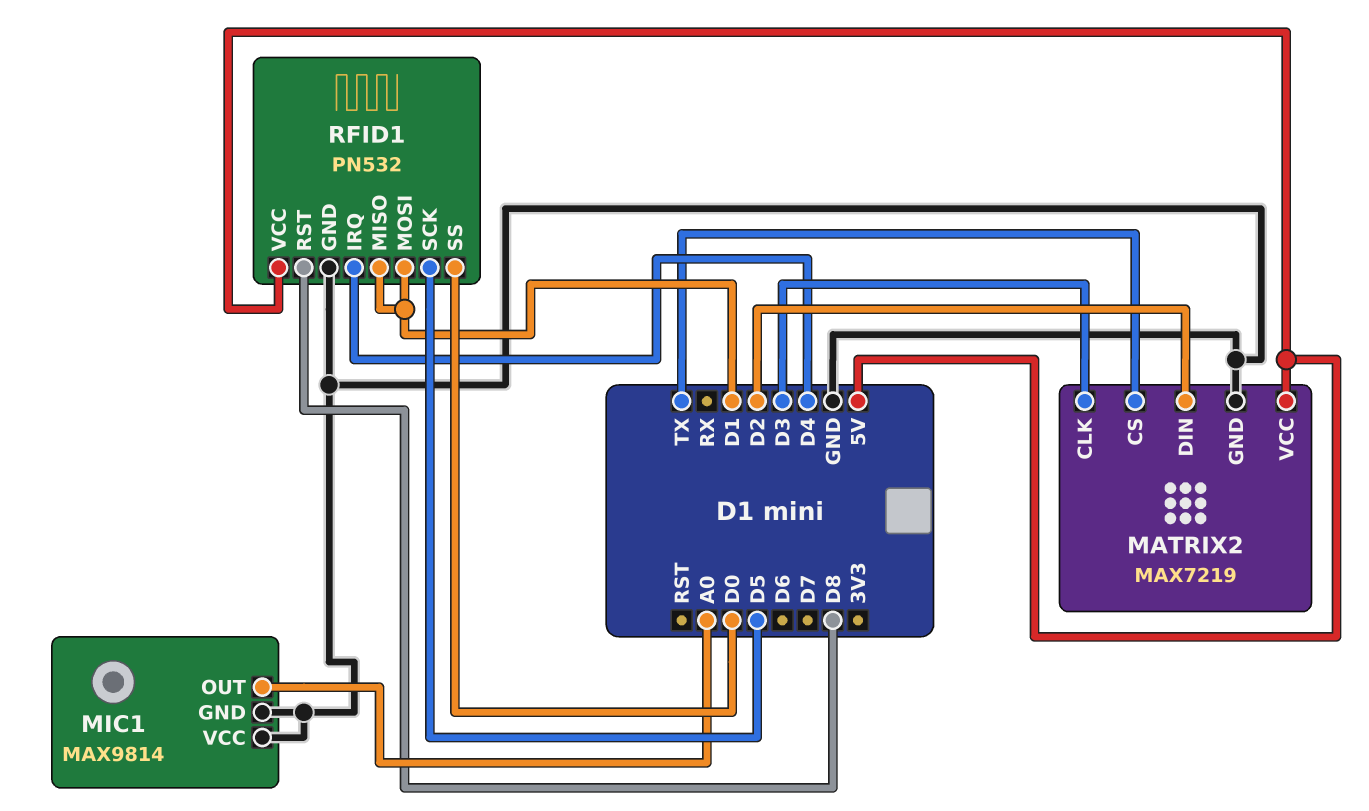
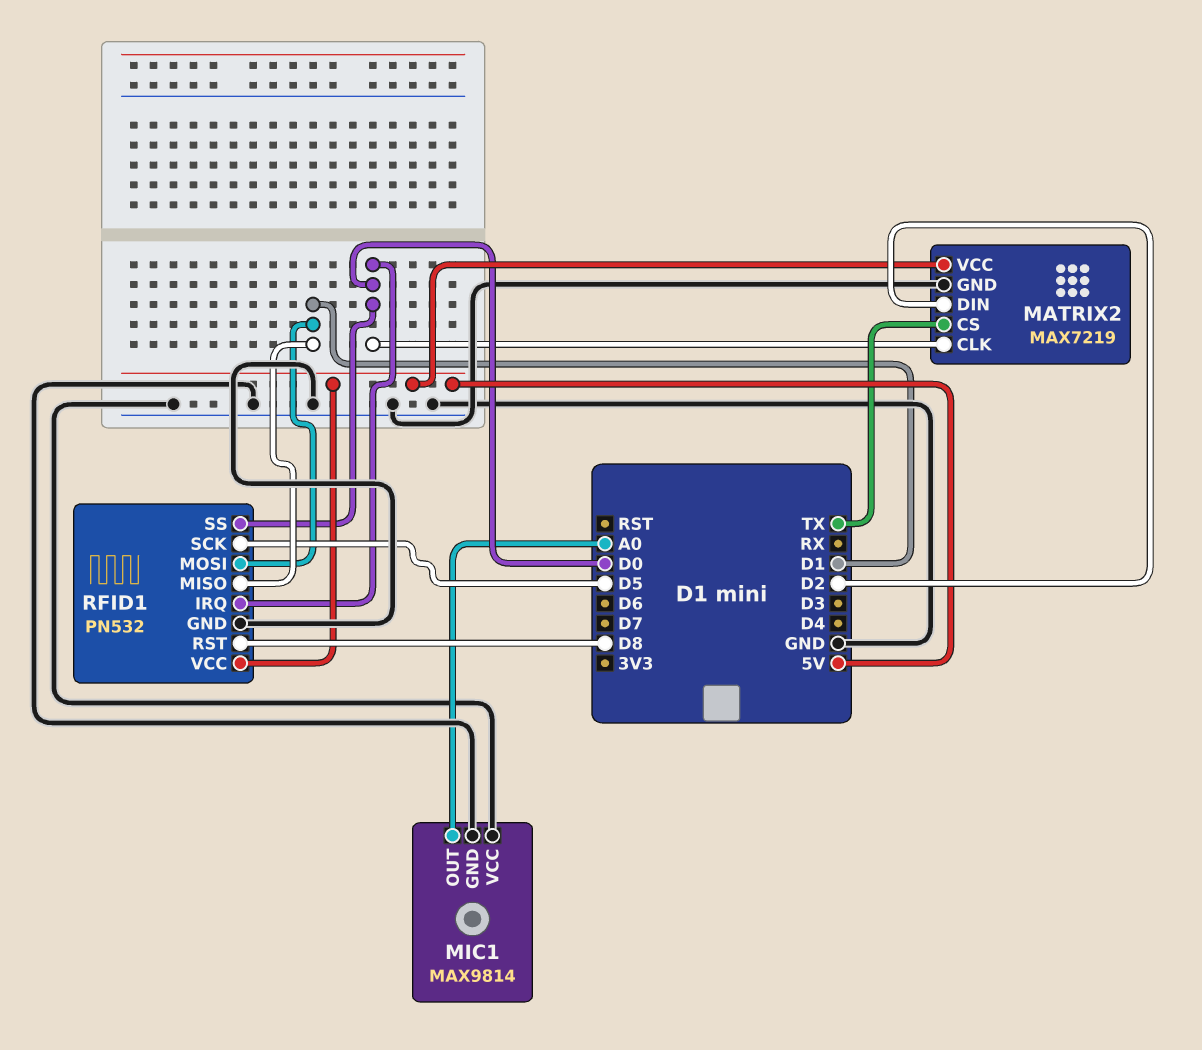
MATRIX2 pin CLK: D3 -> D0
RFID1 pin IRQ: D4 -> D0

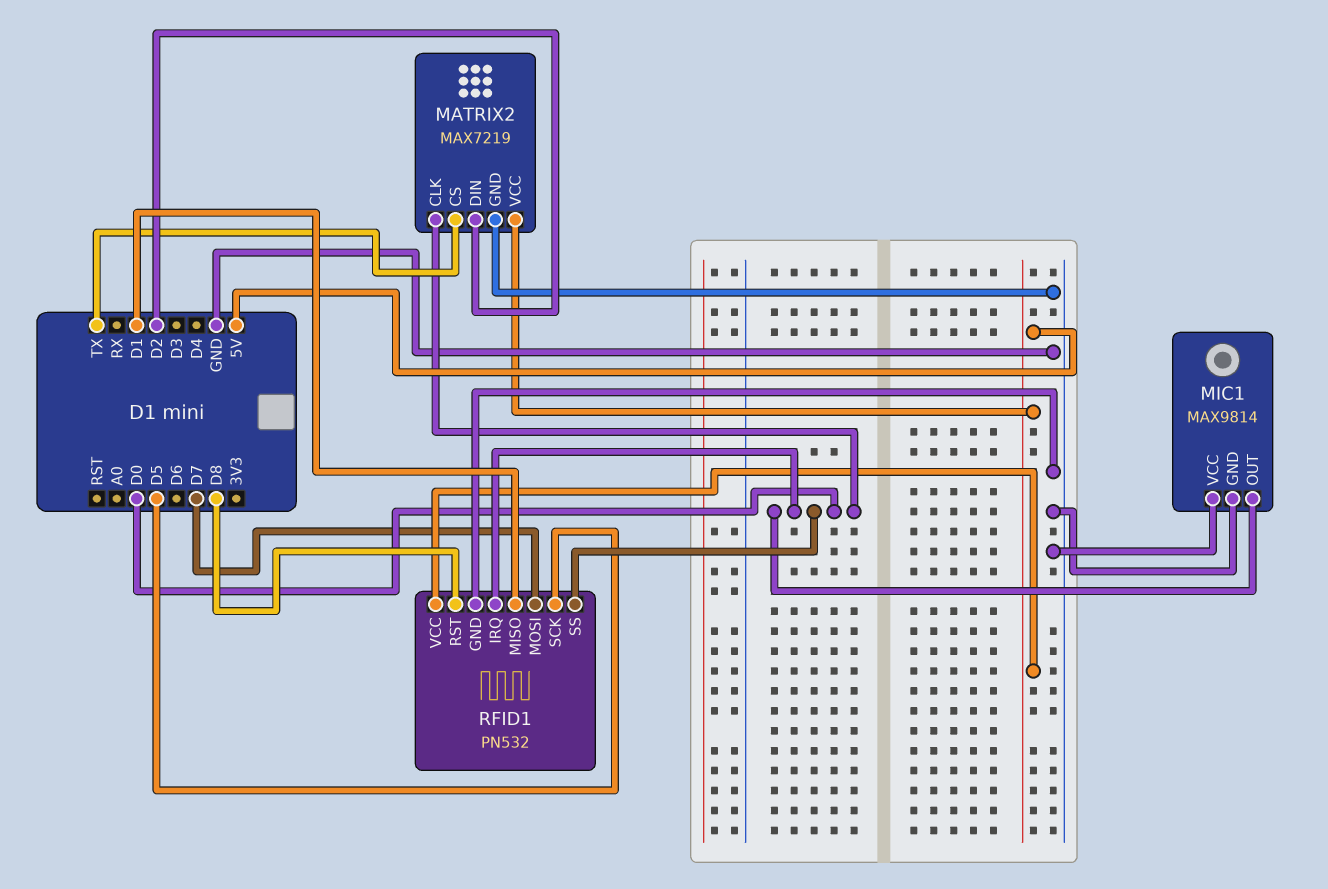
MIC1 pin OUT: A0 -> D0
RFID1 pin MOSI: D1 -> D7

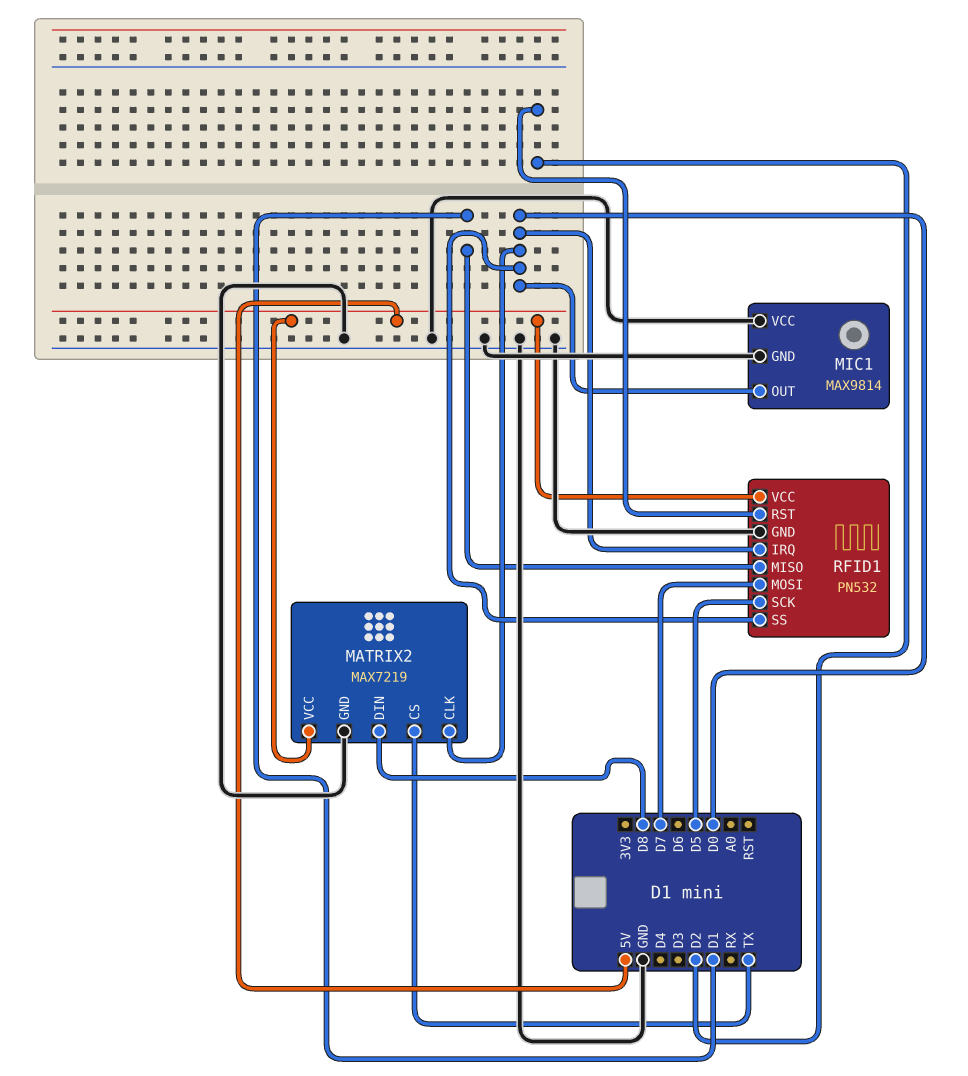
MATRIX2 pin DIN: D2 -> D8
RFID1 pin RST: D8 -> D2

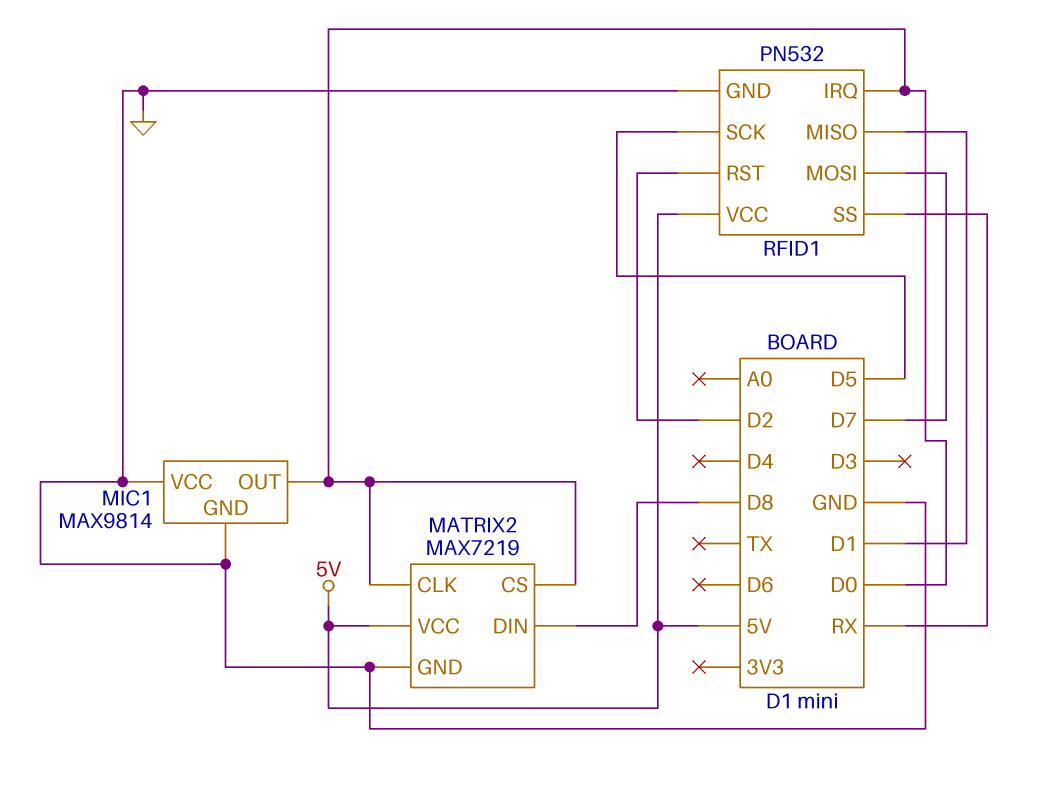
MATRIX2 pin CS: TX -> D0
RFID1 pin SS: D0 -> RX

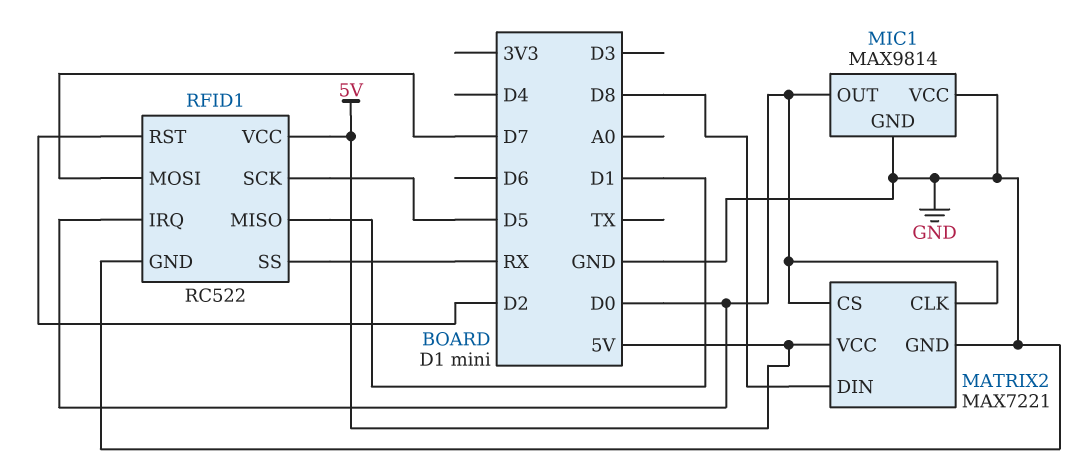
MATRIX2: MAX7219 -> MAX7221
RFID1: PN532 -> RC522

